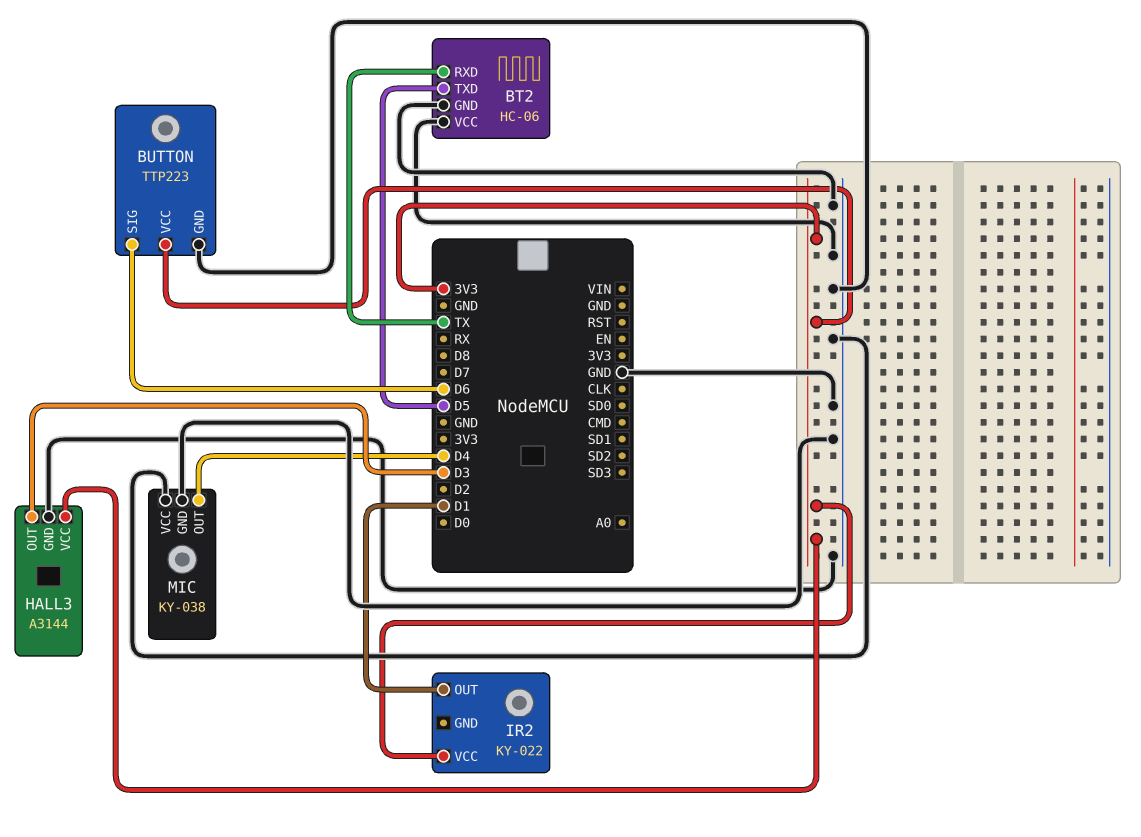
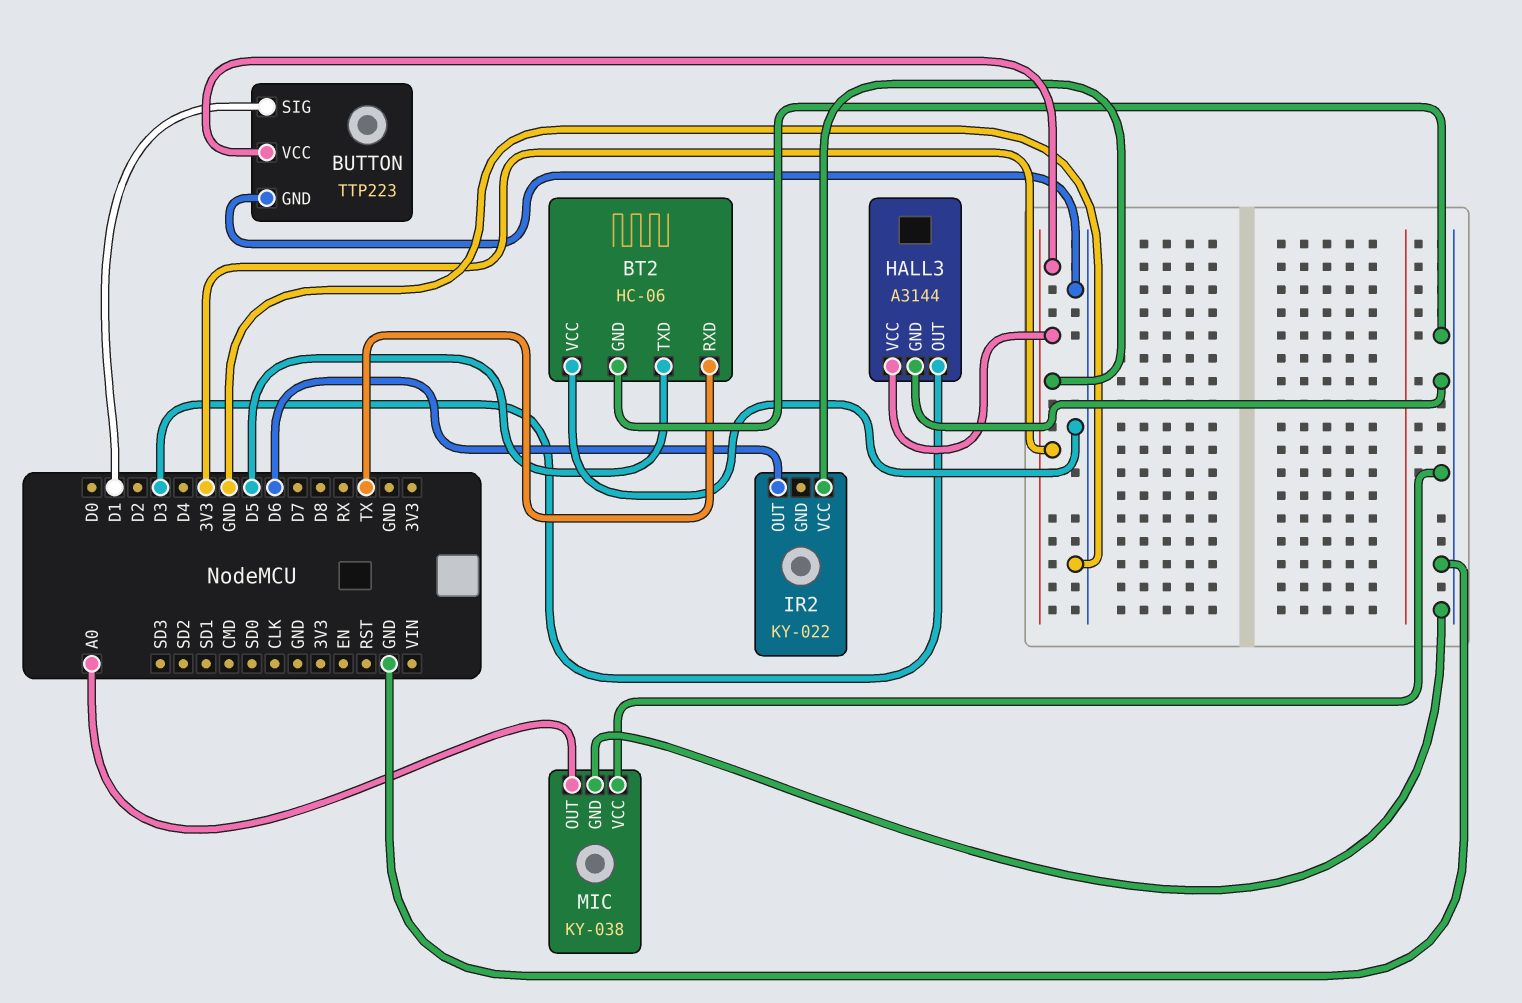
BUTTON pin SIG: D6 -> D1
IR2 pin OUT: D1 -> D6
MIC pin OUT: D4 -> A0

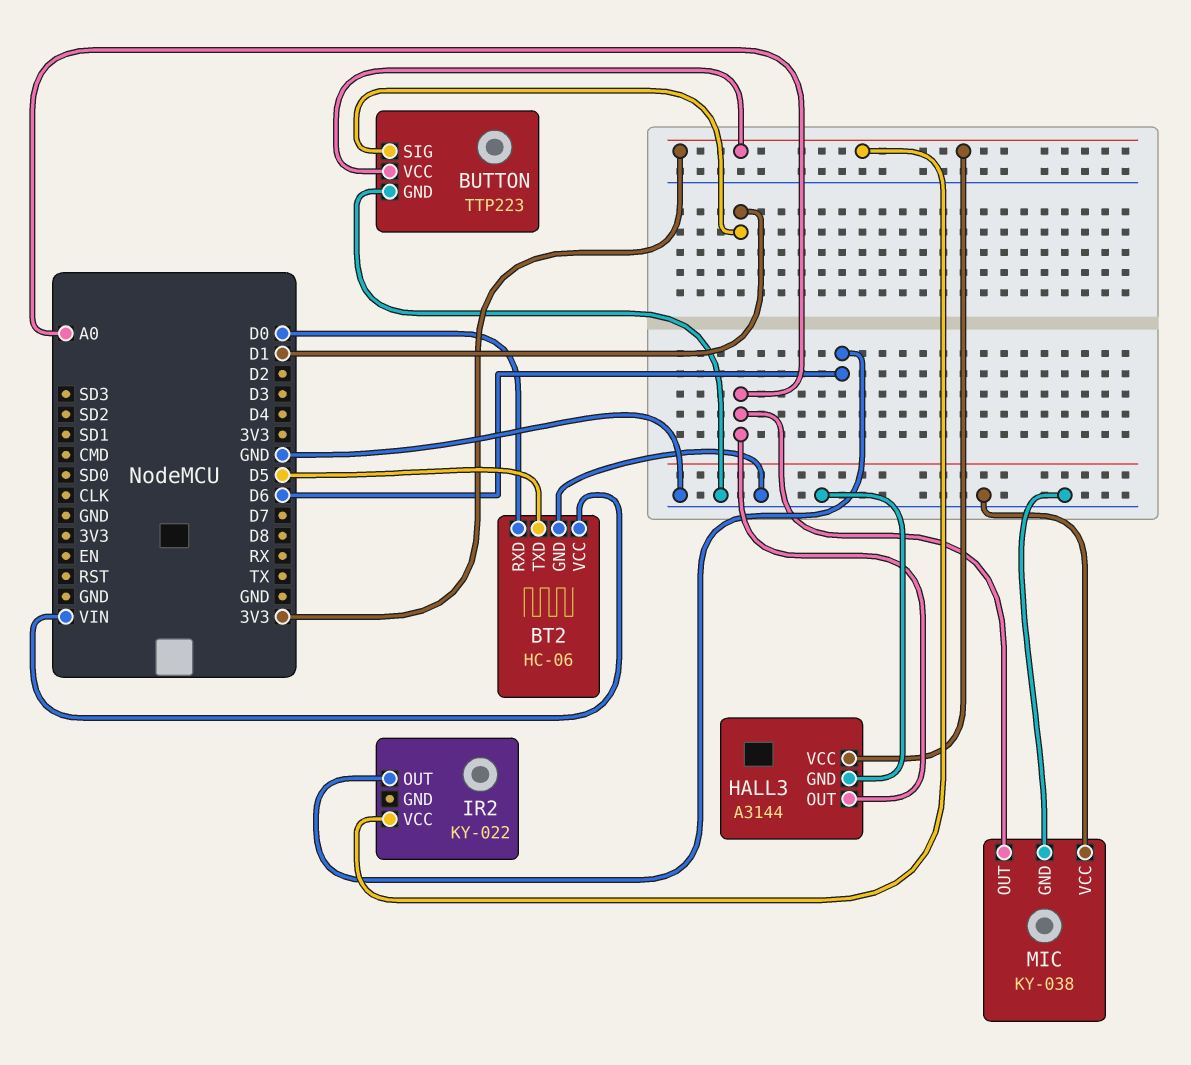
BT2 pin RXD: TX -> D0
BT2 pin VCC: GND -> VIN
HALL3 pin OUT: D3 -> A0

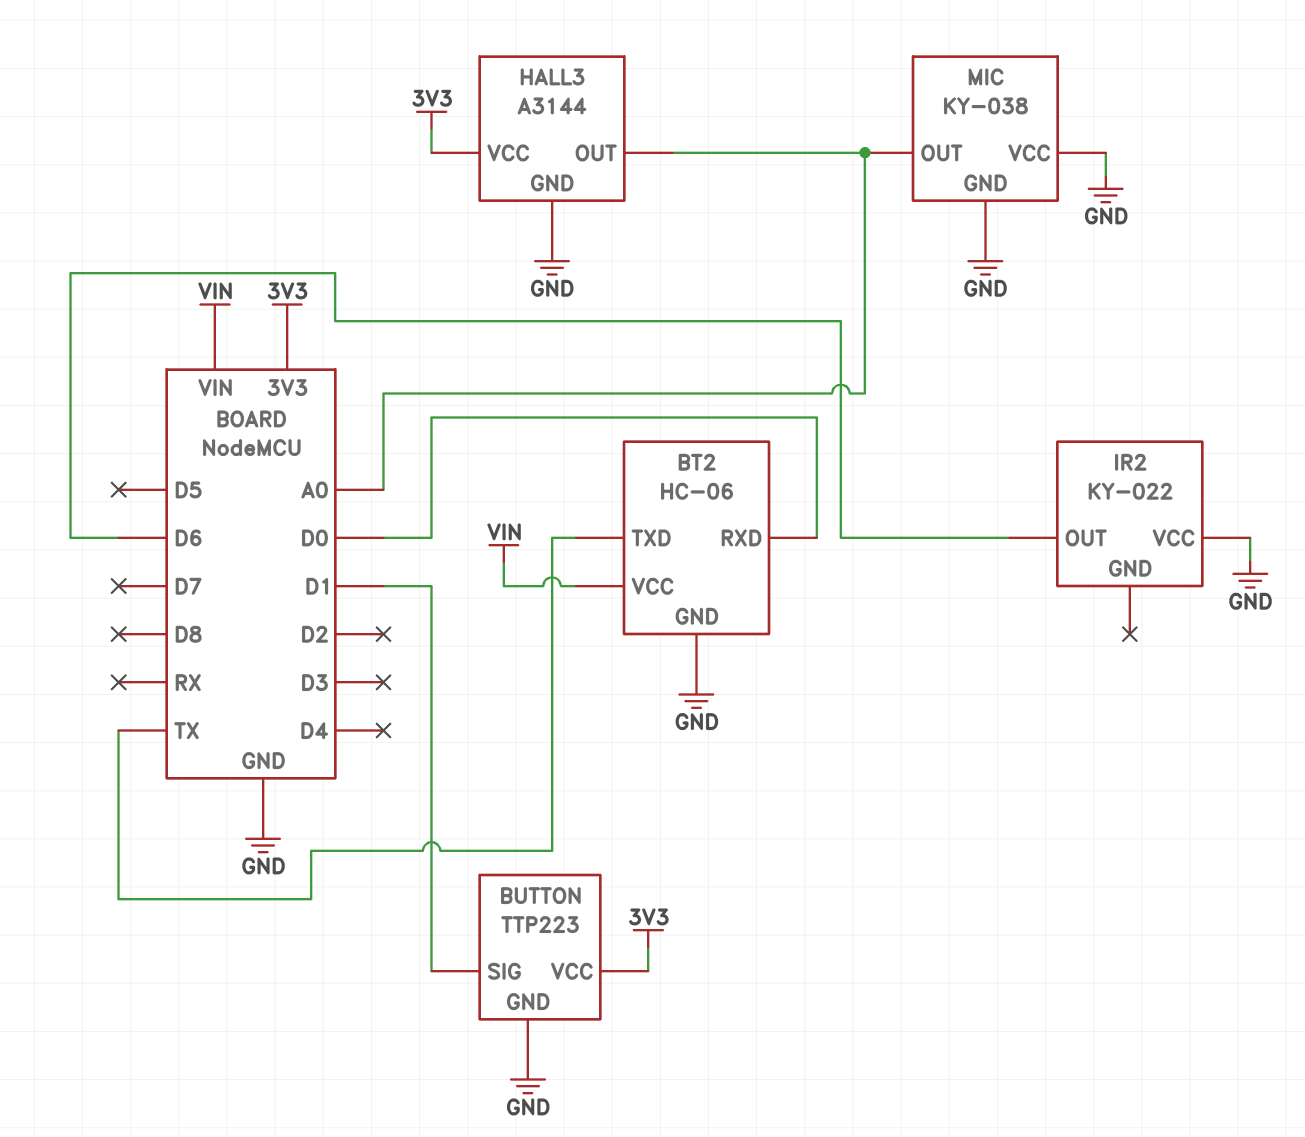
BT2 pin TXD: D5 -> TX
IR2 pin VCC: 3V3 -> GND

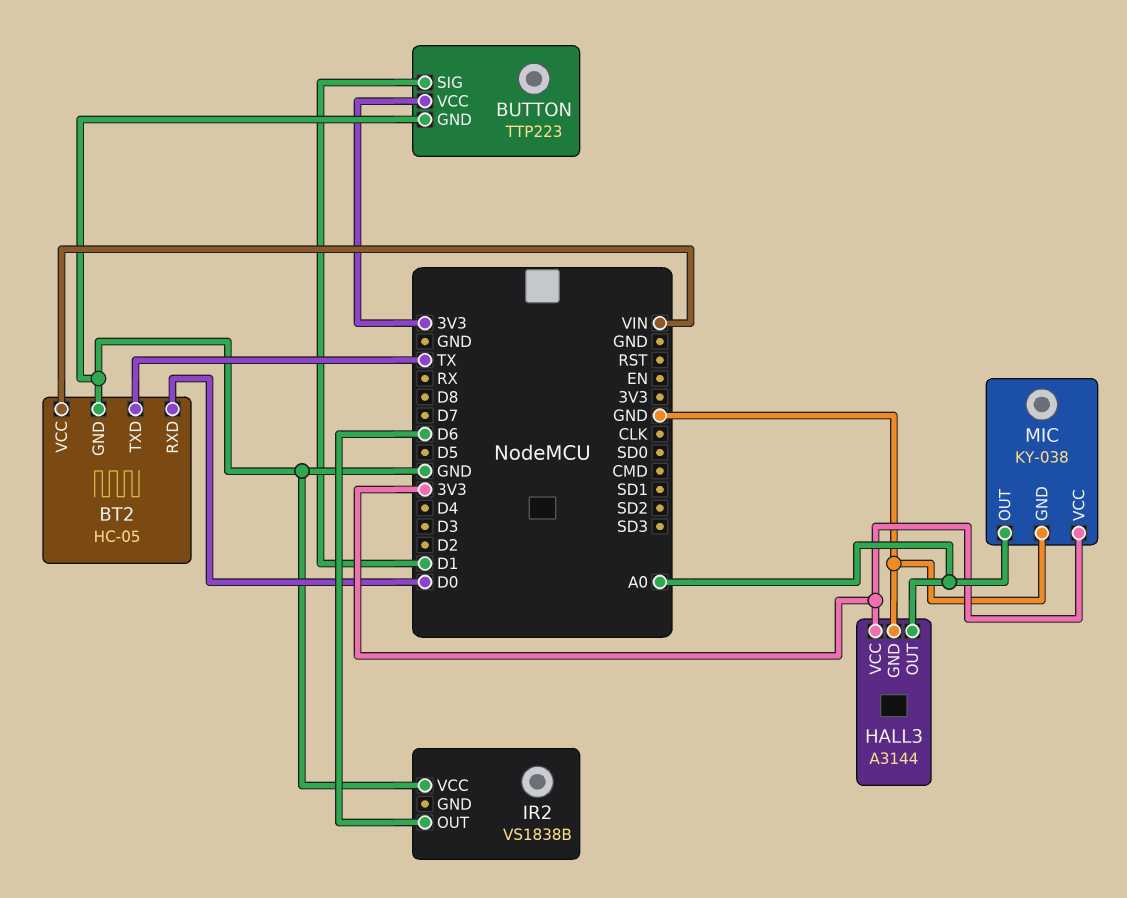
BT2: HC-06 -> HC-05
IR2: KY-022 -> VS1838B
MIC pin VCC: GND -> 3V3

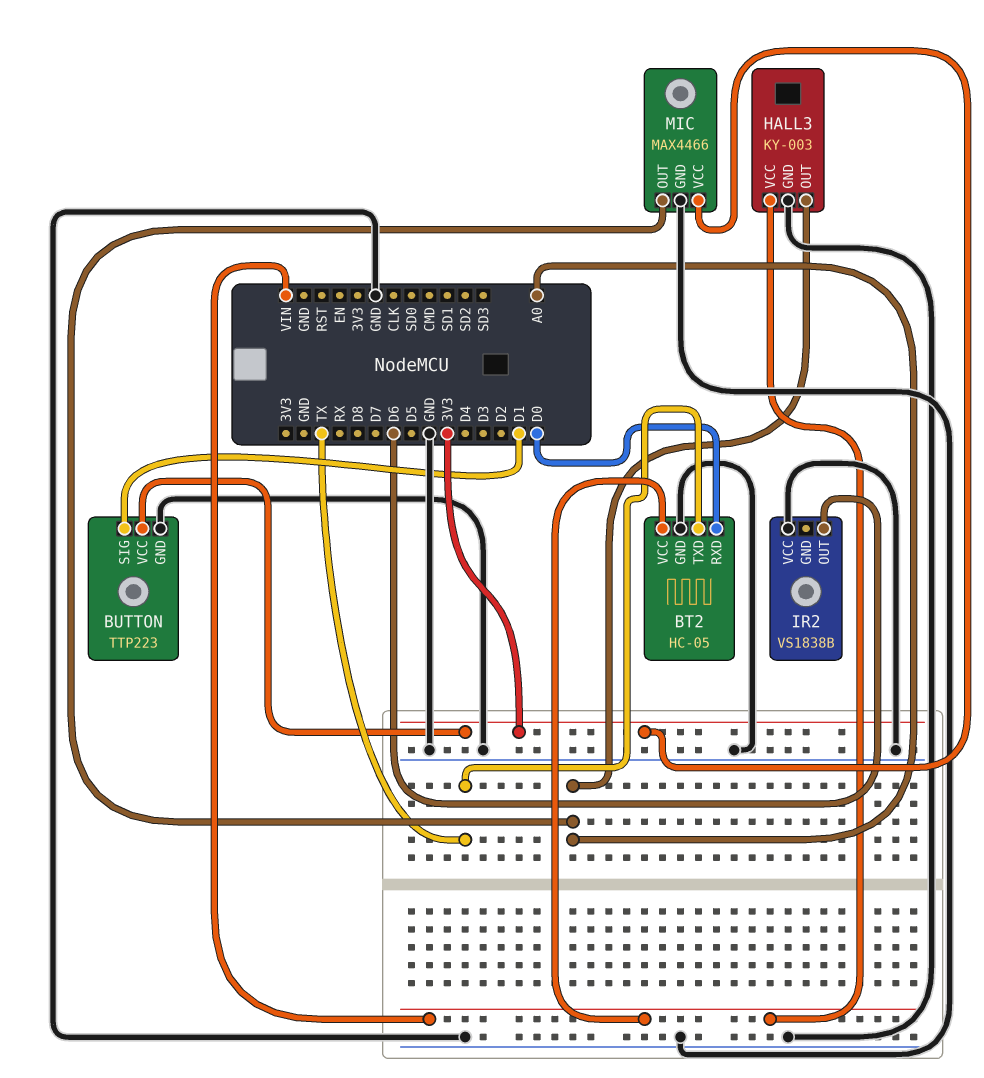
HALL3: A3144 -> KY-003
HALL3 pin VCC: 3V3 -> VIN
MIC: KY-038 -> MAX4466

